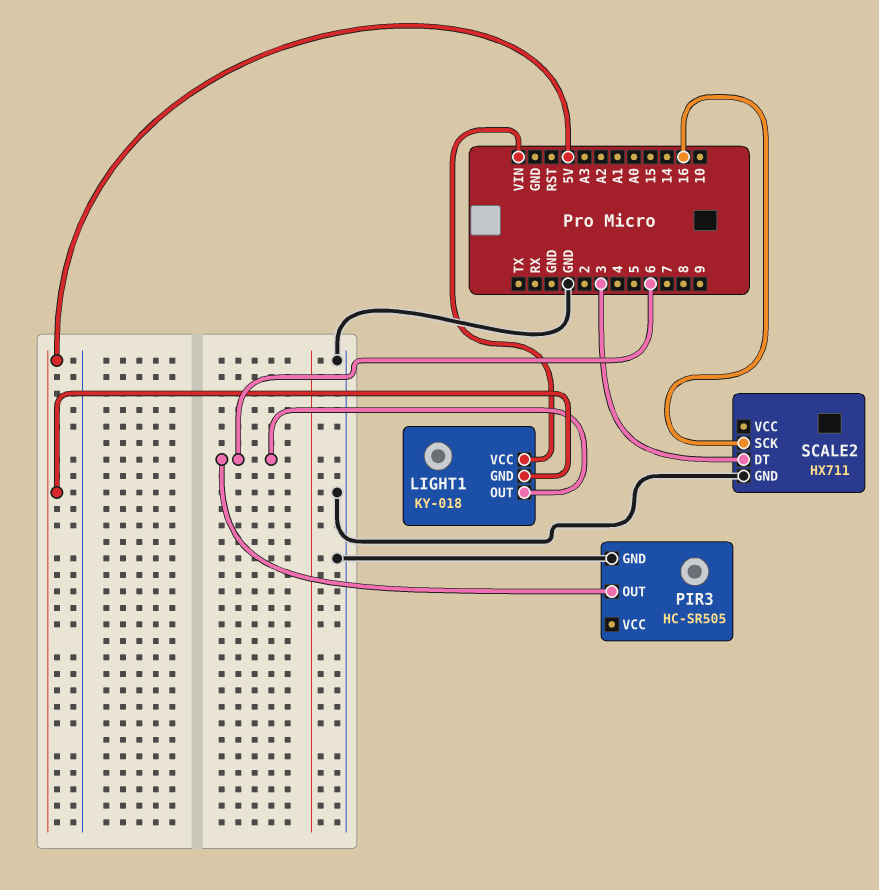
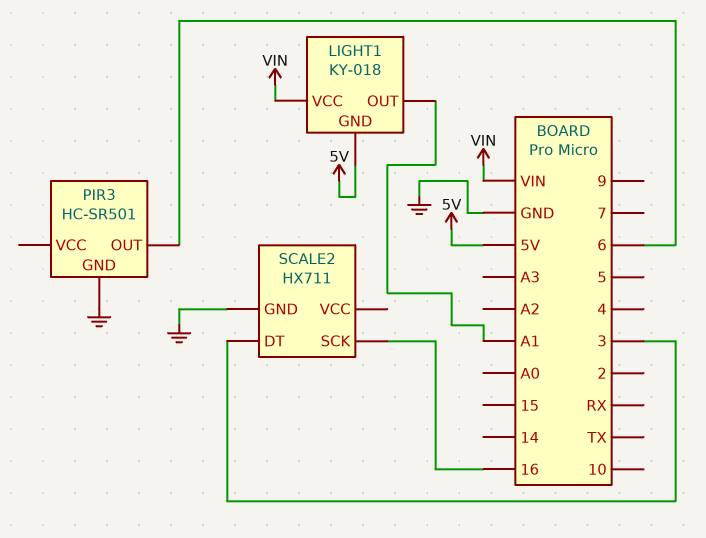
LIGHT1 pin OUT: 6 -> A1
PIR3: HC-SR505 -> HC-SR501

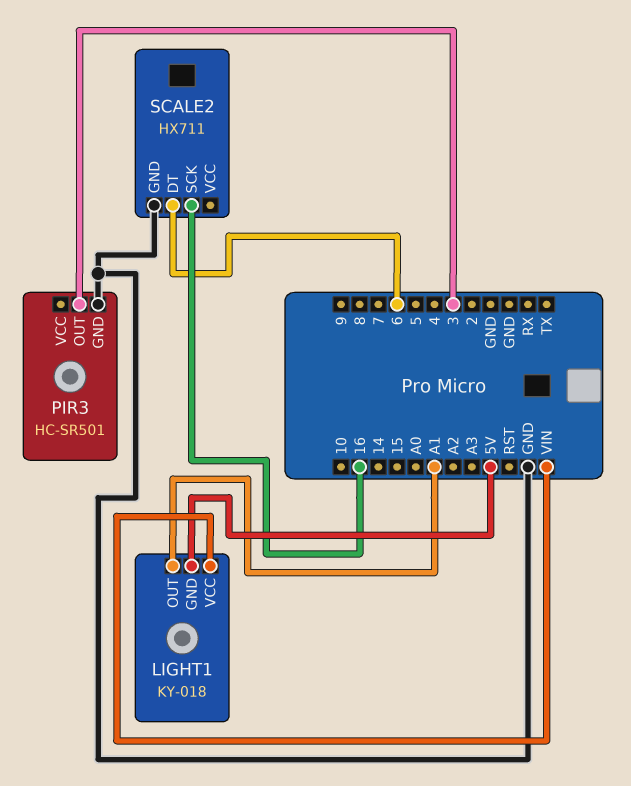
PIR3 pin OUT: 6 -> 3
SCALE2 pin DT: 3 -> 6

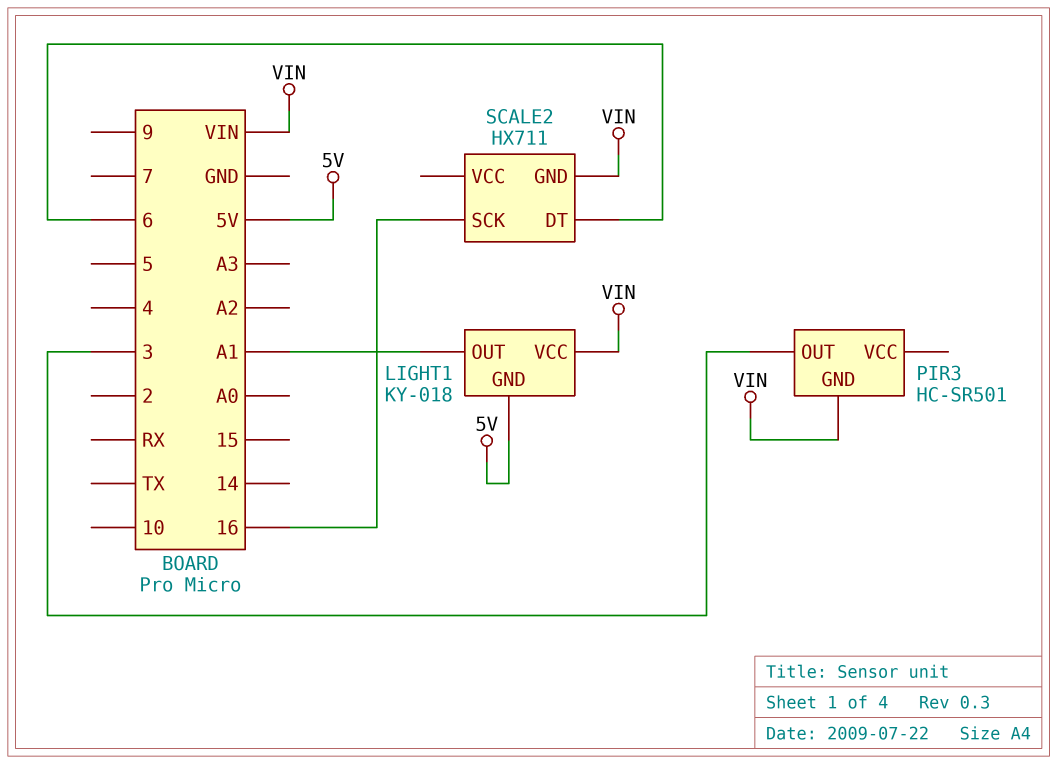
PIR3 pin GND: GND -> VIN
SCALE2 pin GND: GND -> VIN

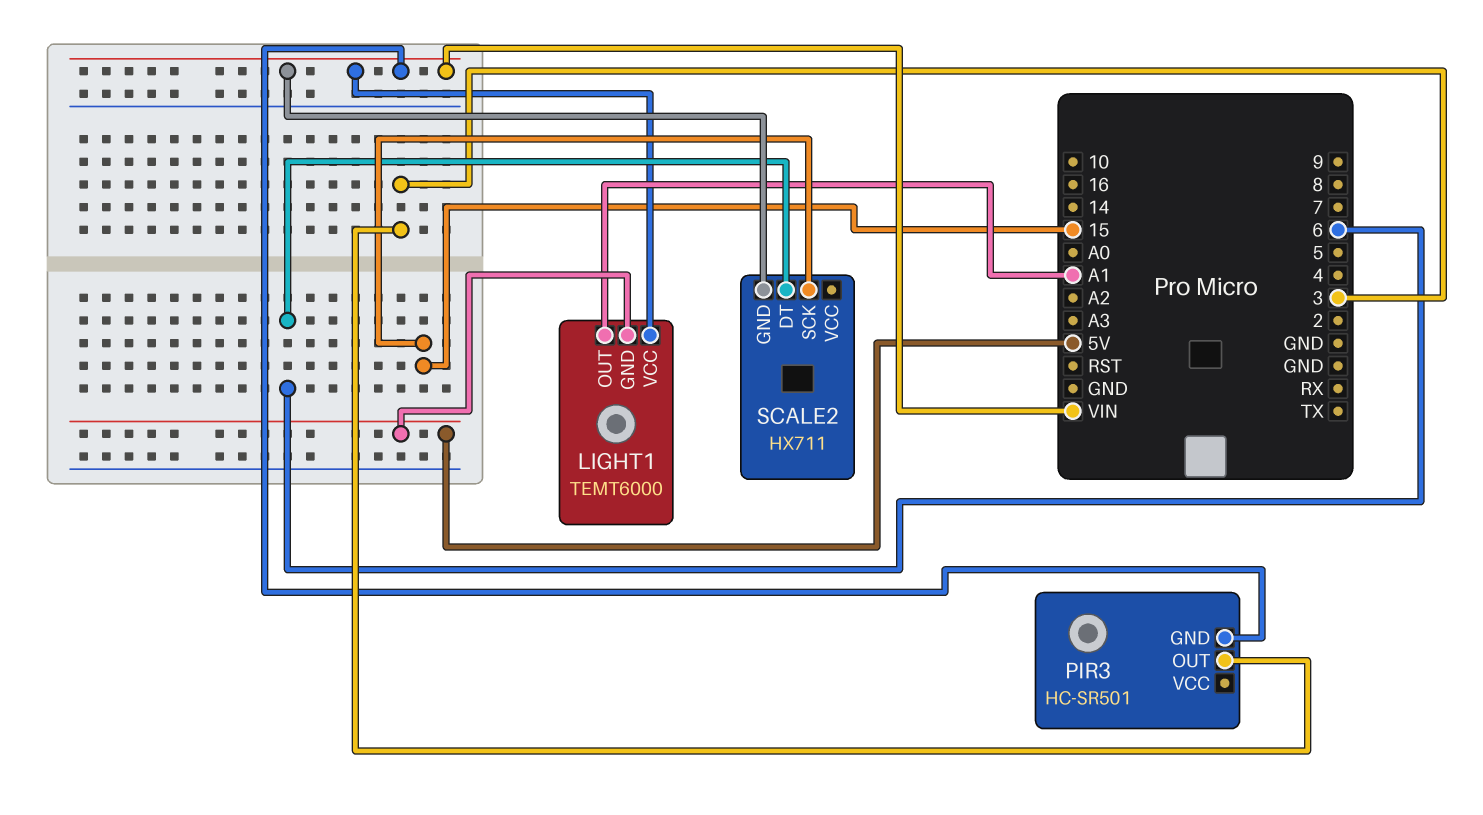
LIGHT1: KY-018 -> TEMT6000
SCALE2 pin SCK: 16 -> 15

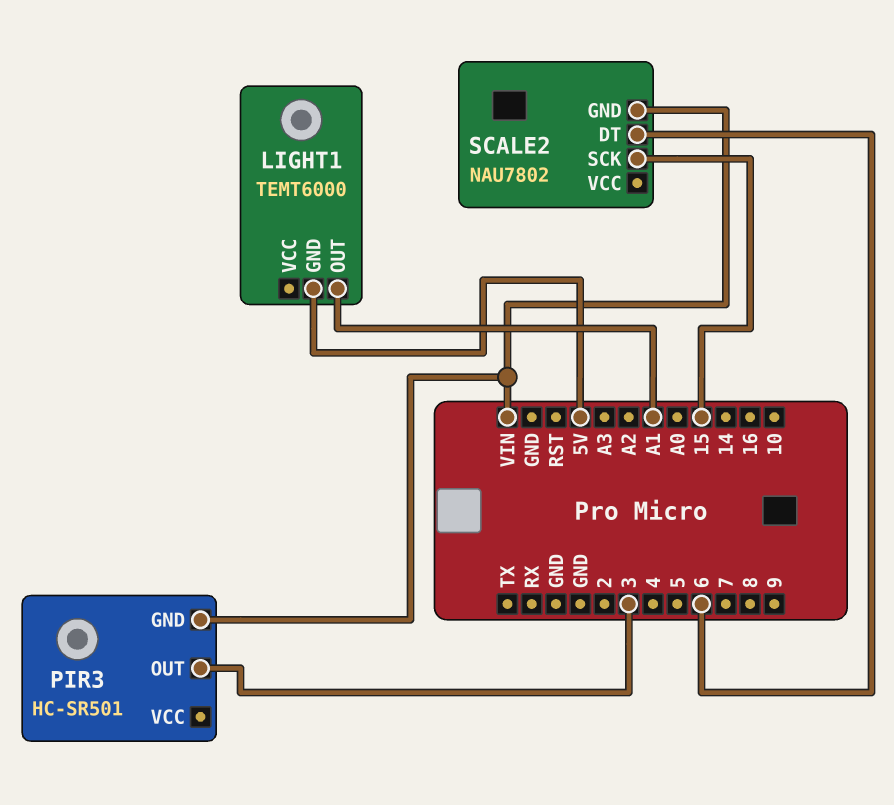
LIGHT1 pin VCC: VIN -> none
SCALE2: HX711 -> NAU7802

